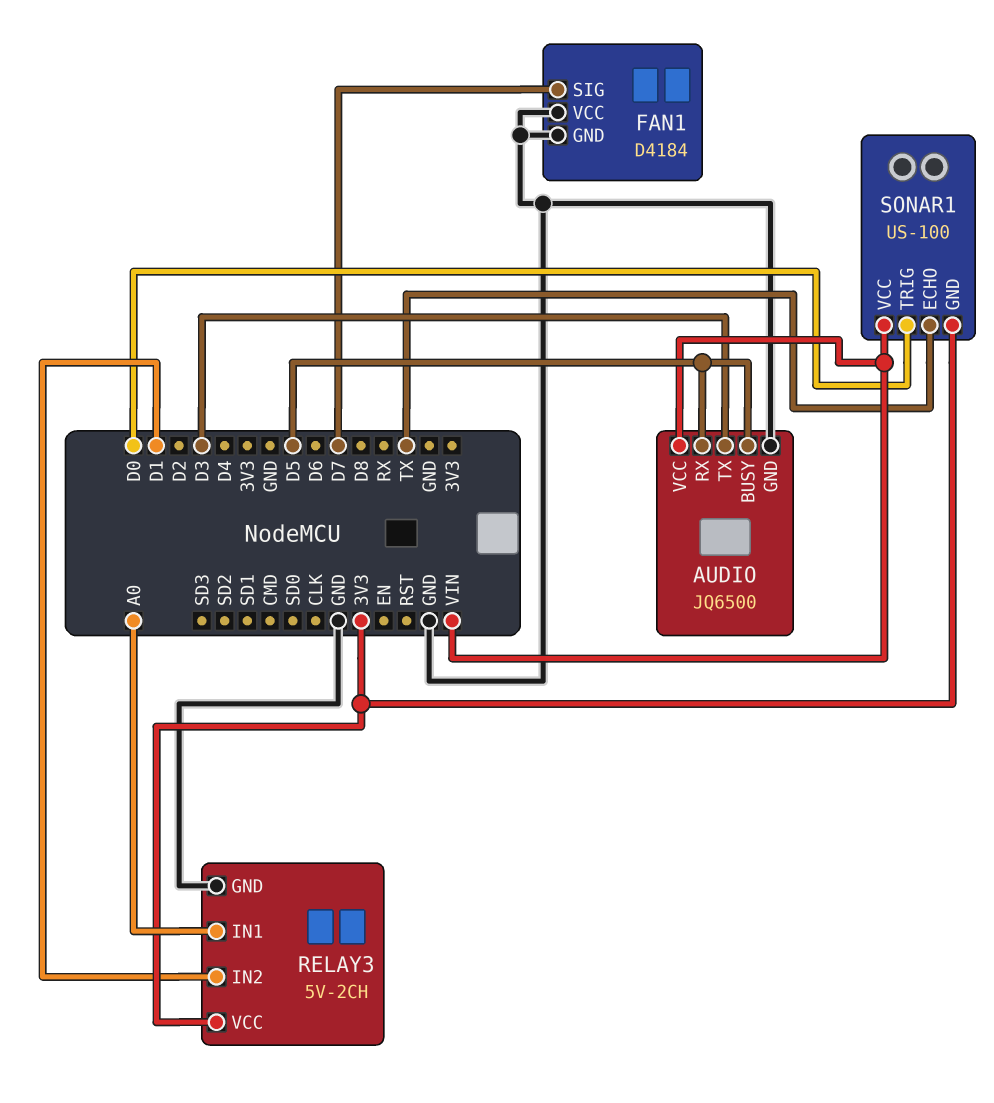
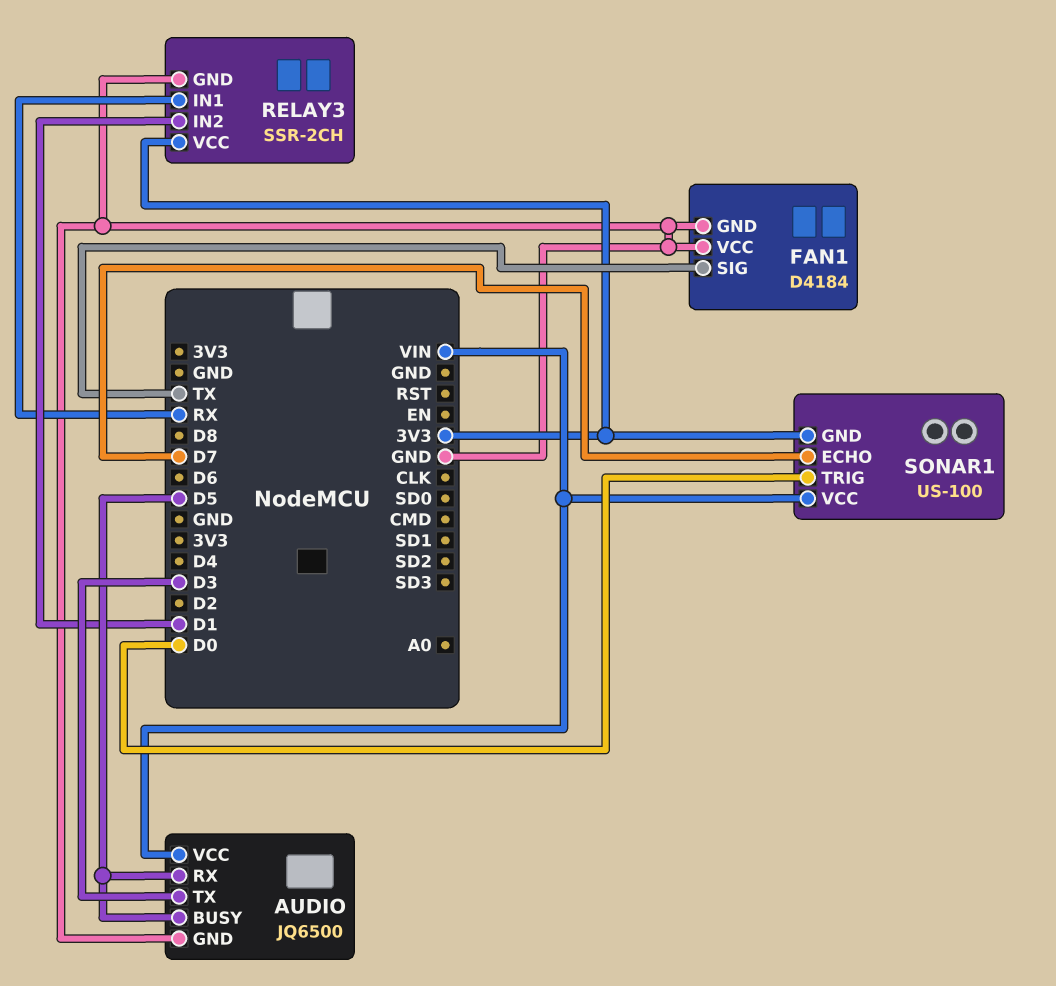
FAN1 pin SIG: D7 -> TX
RELAY3: 5V-2CH -> SSR-2CH
RELAY3 pin IN1: A0 -> RX
SONAR1 pin ECHO: TX -> D7

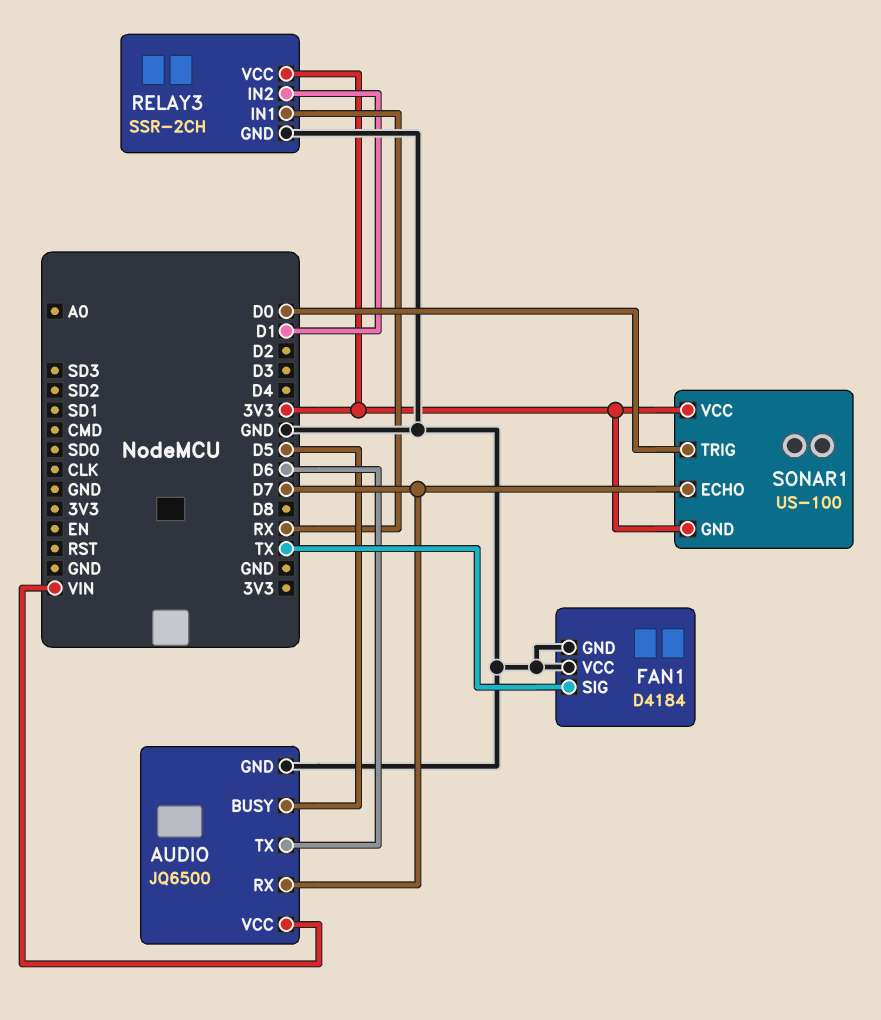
AUDIO pin RX: D5 -> D7
AUDIO pin TX: D3 -> D6
SONAR1 pin VCC: VIN -> 3V3

